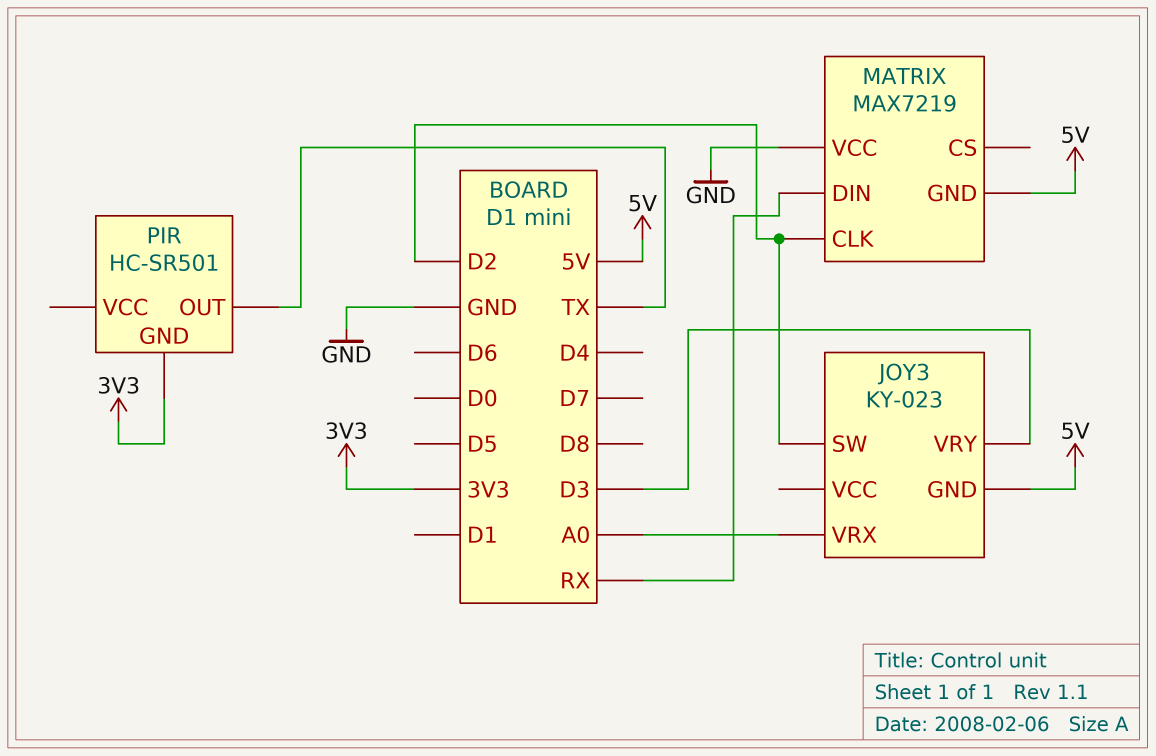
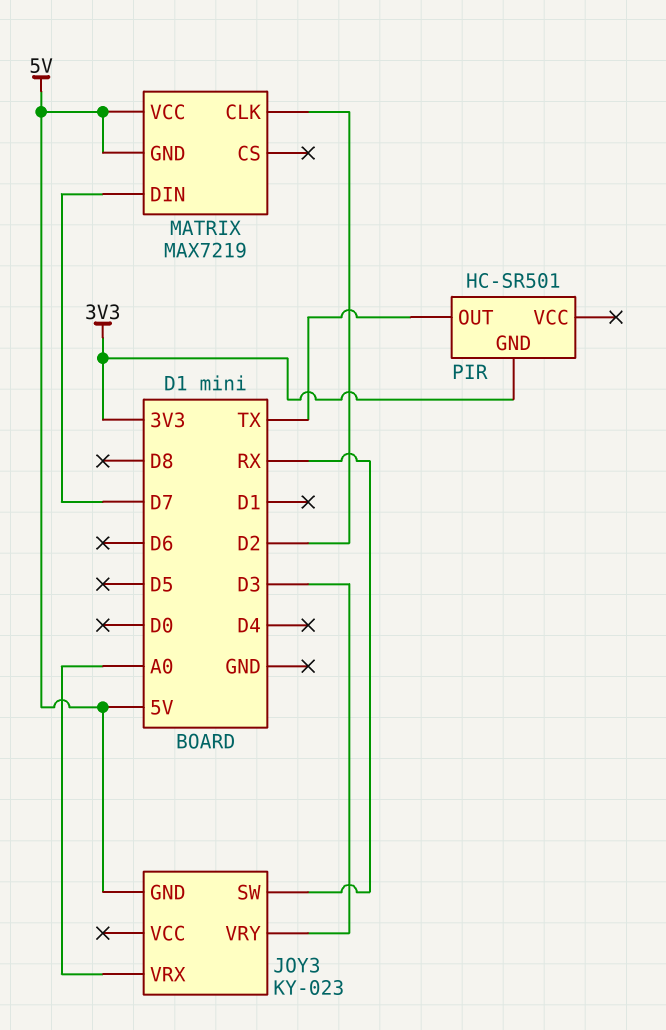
JOY3 pin SW: D2 -> RX
MATRIX pin DIN: RX -> D7
MATRIX pin VCC: GND -> 5V

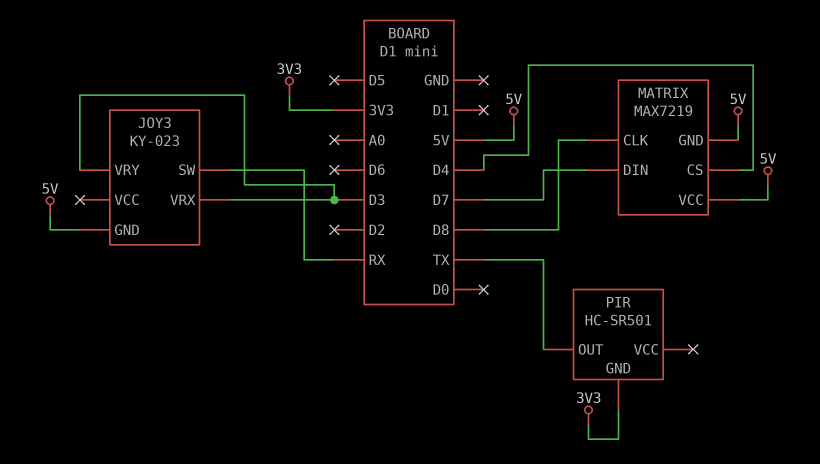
JOY3 pin VRX: A0 -> D3
MATRIX pin CLK: D2 -> D8
MATRIX pin CS: none -> D4

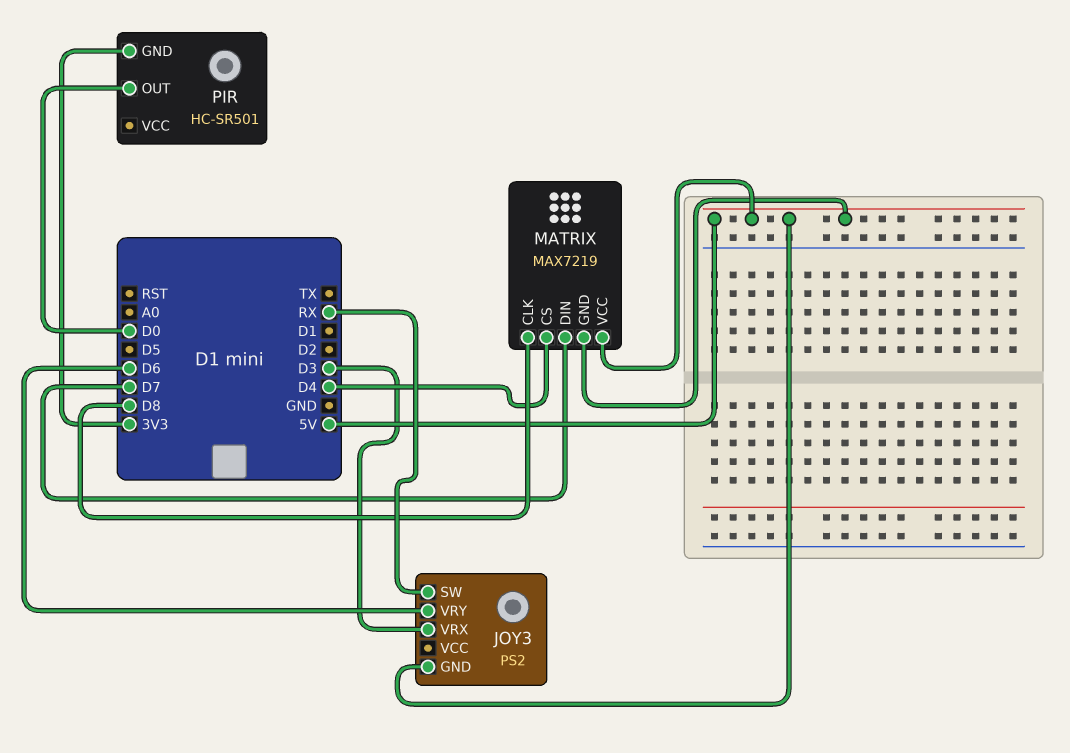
JOY3: KY-023 -> PS2
JOY3 pin VRY: D3 -> D6
PIR pin OUT: TX -> D0

